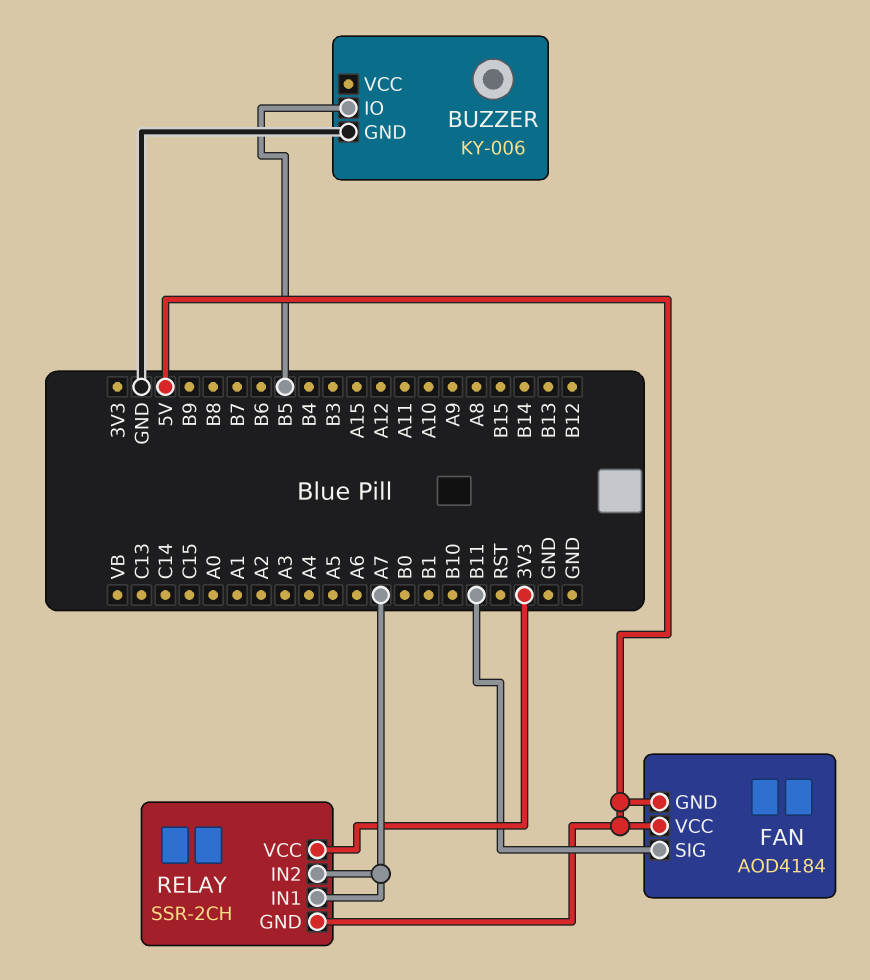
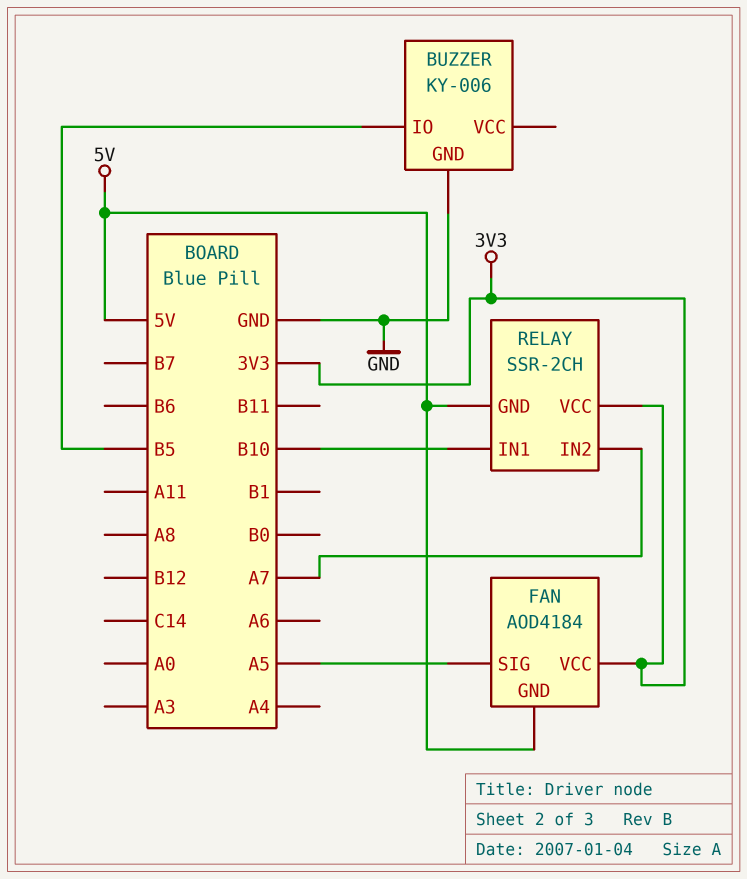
FAN pin SIG: B11 -> A5
FAN pin VCC: 5V -> 3V3
RELAY pin IN1: A7 -> B10

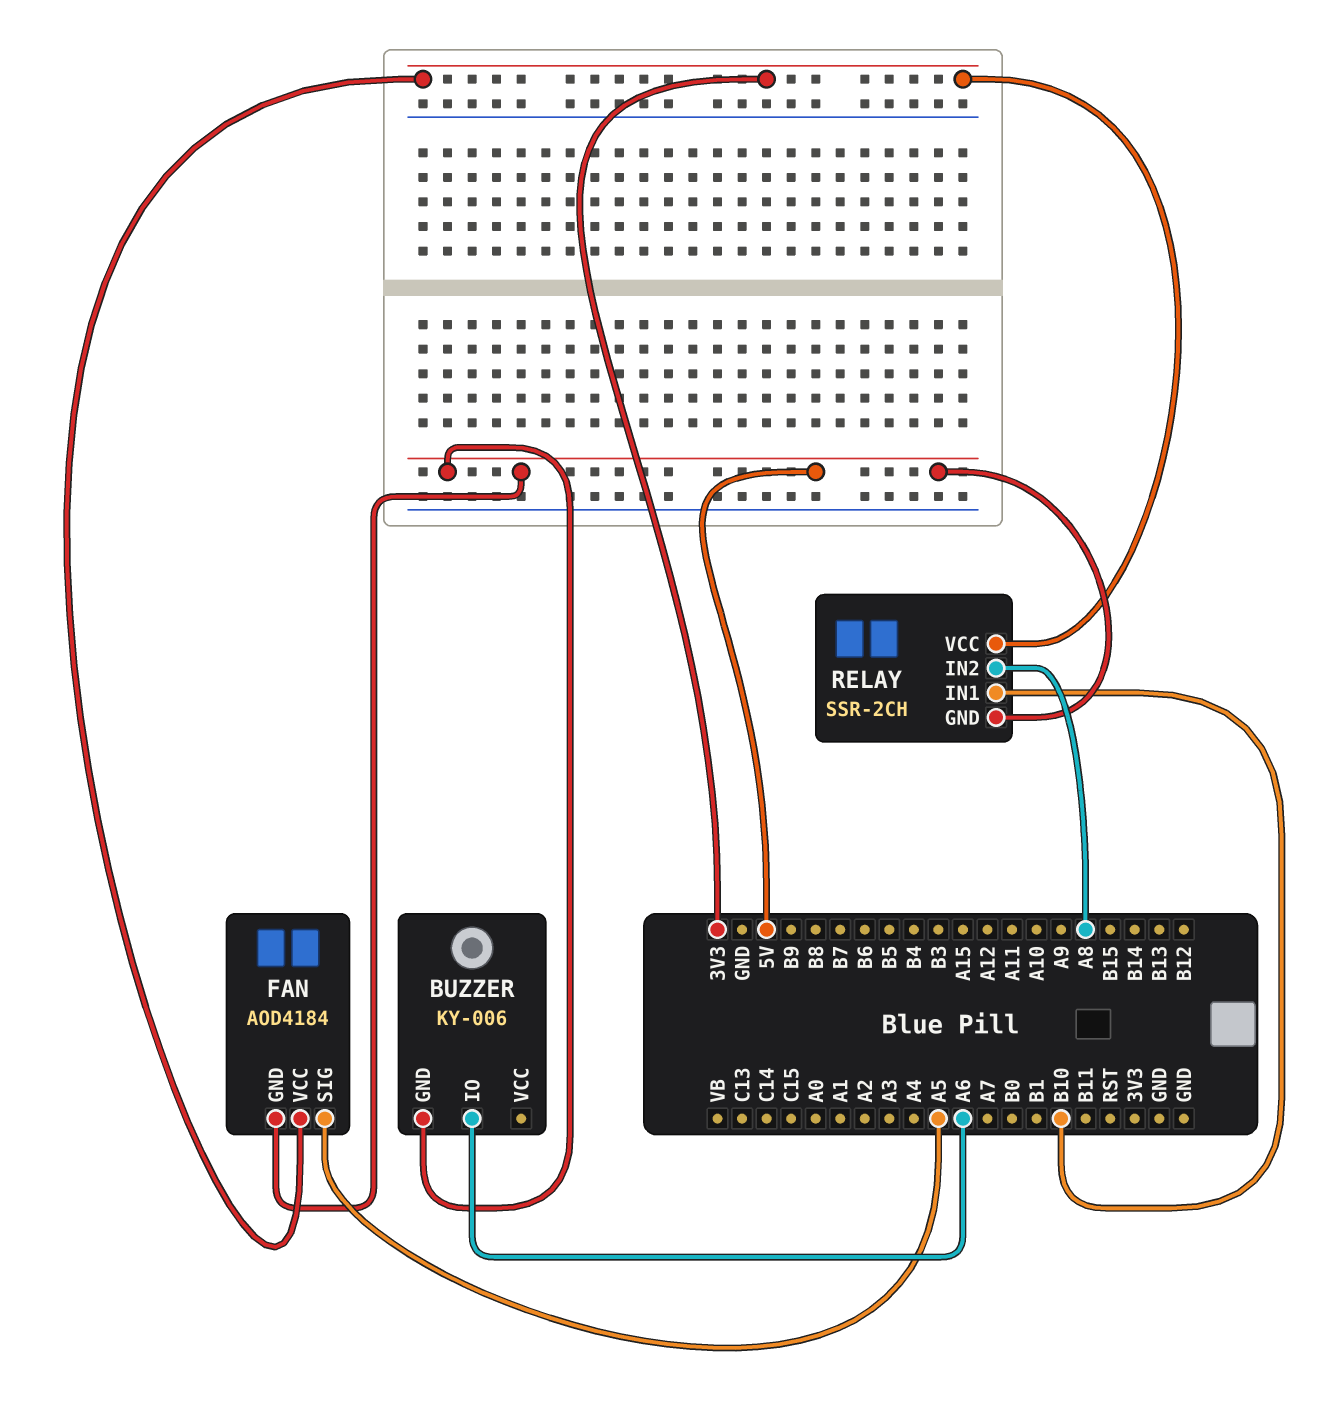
BUZZER pin GND: GND -> 5V
BUZZER pin IO: B5 -> A6
RELAY pin IN2: A7 -> A8

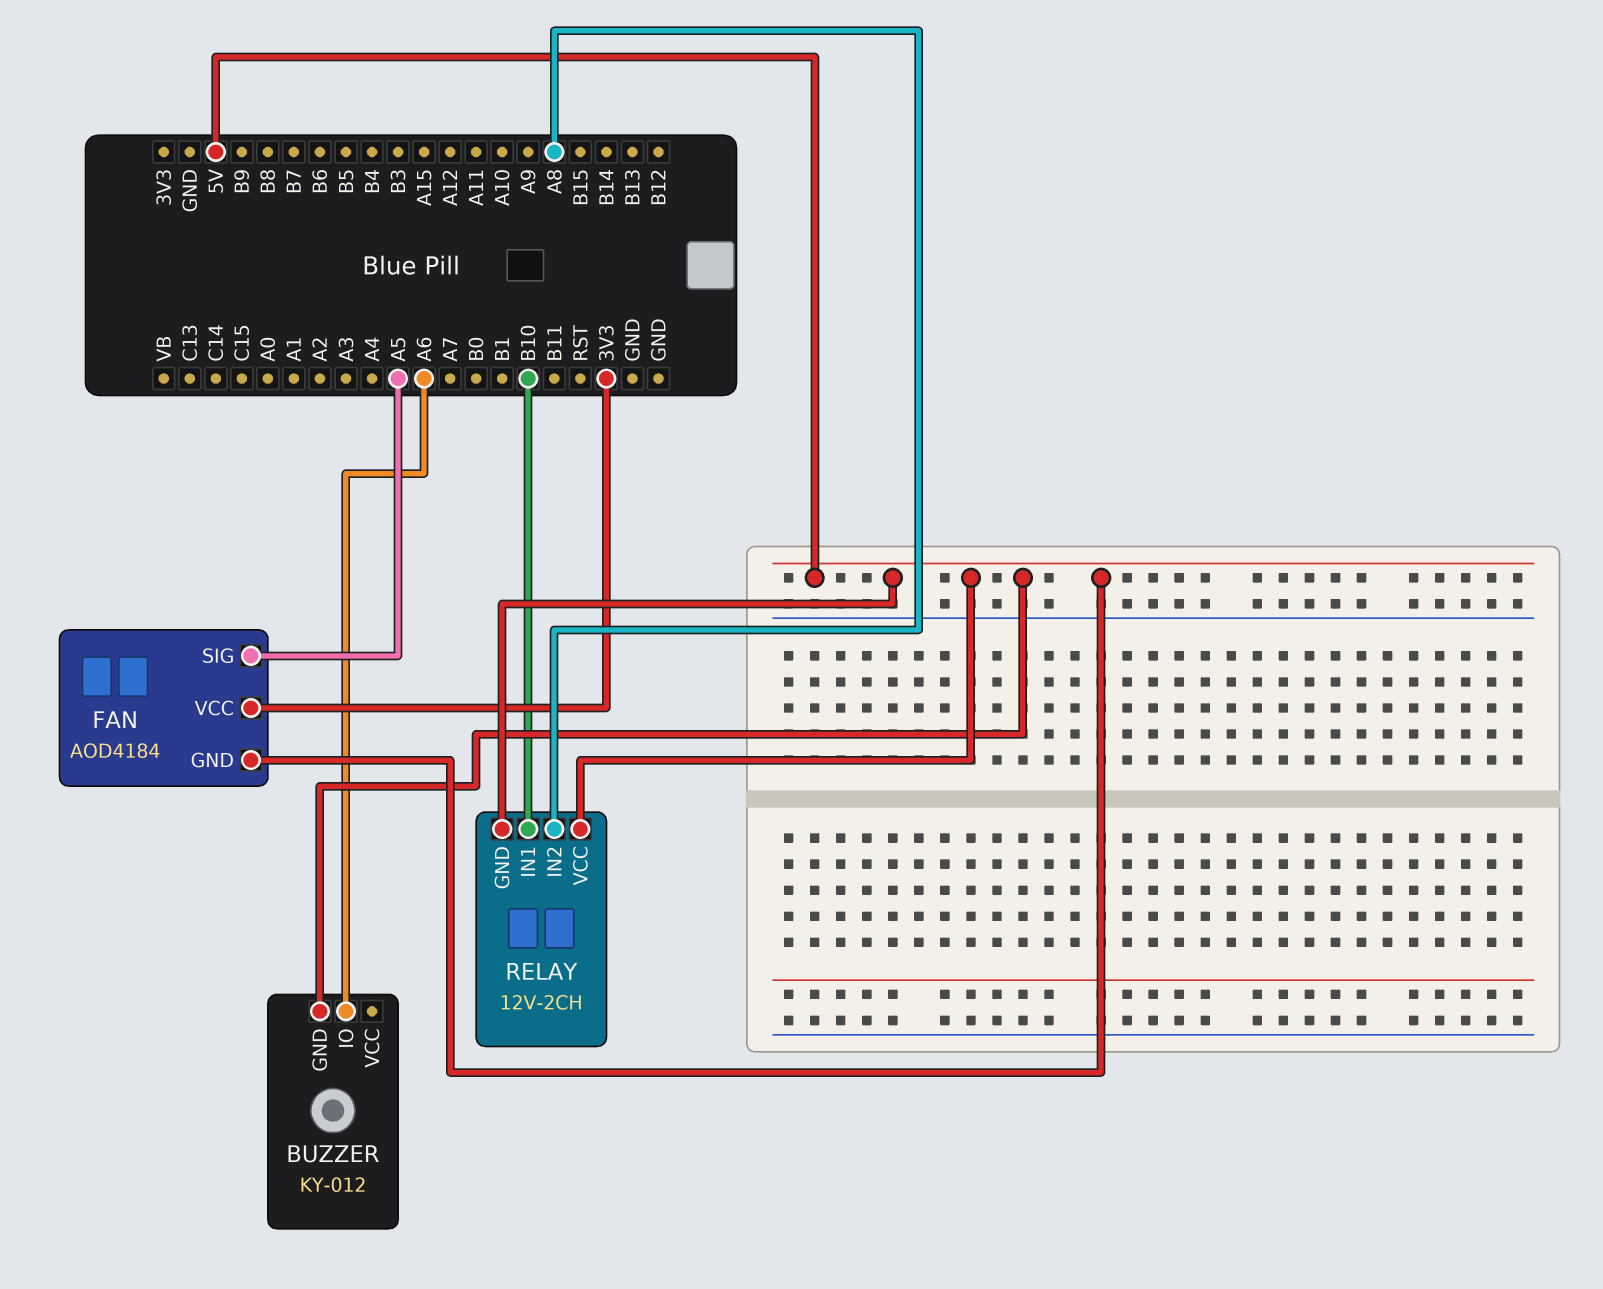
BUZZER: KY-006 -> KY-012
RELAY: SSR-2CH -> 12V-2CH
RELAY pin VCC: 3V3 -> 5V

